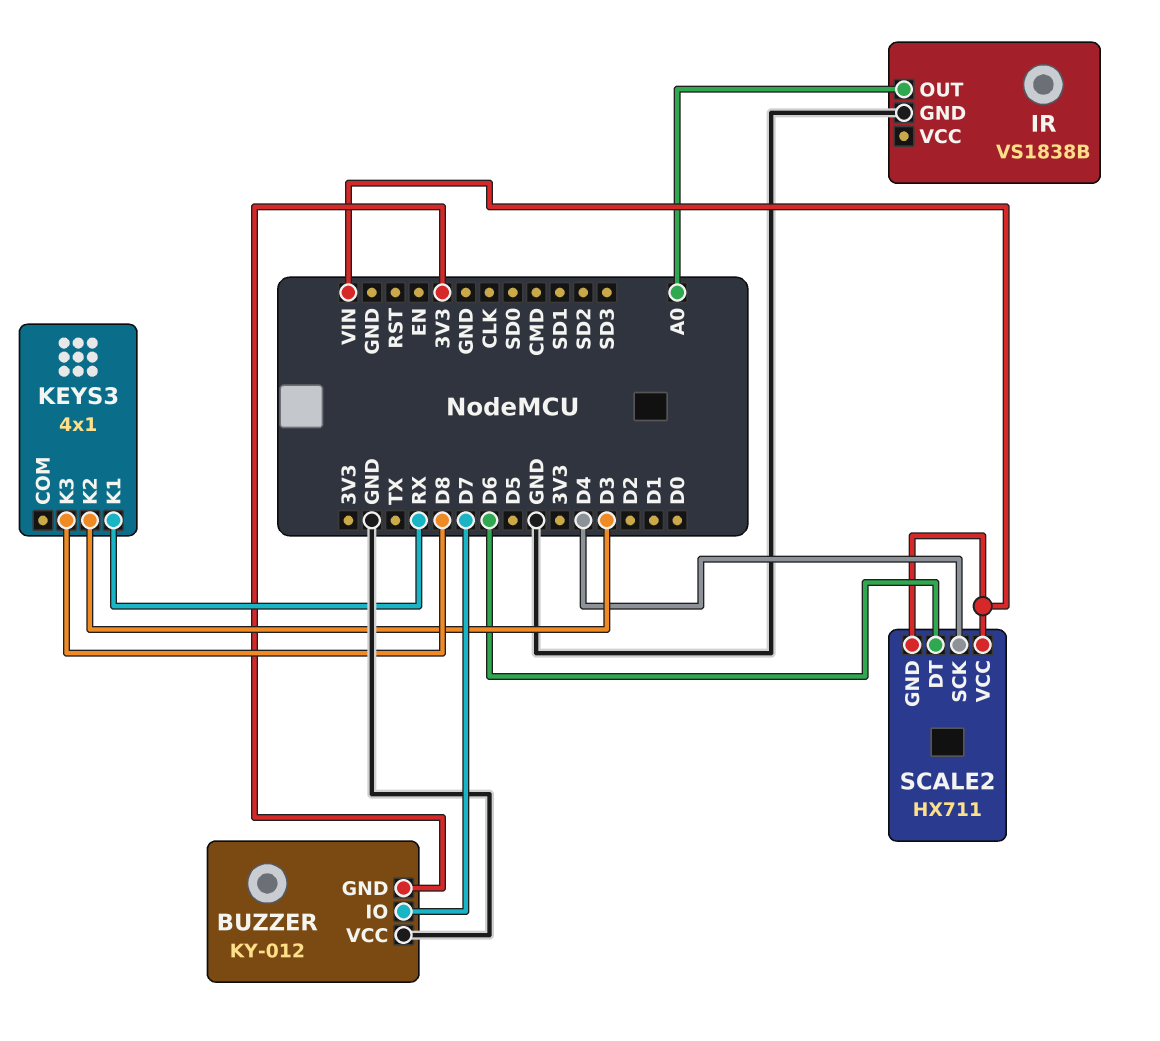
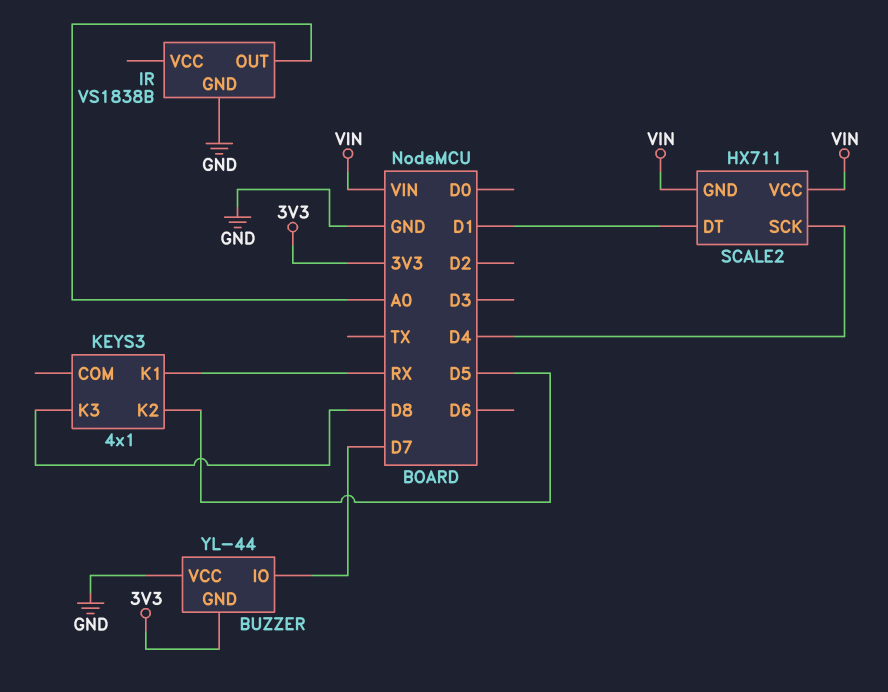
BUZZER: KY-012 -> YL-44
KEYS3 pin K2: D3 -> D5
SCALE2 pin DT: D6 -> D1

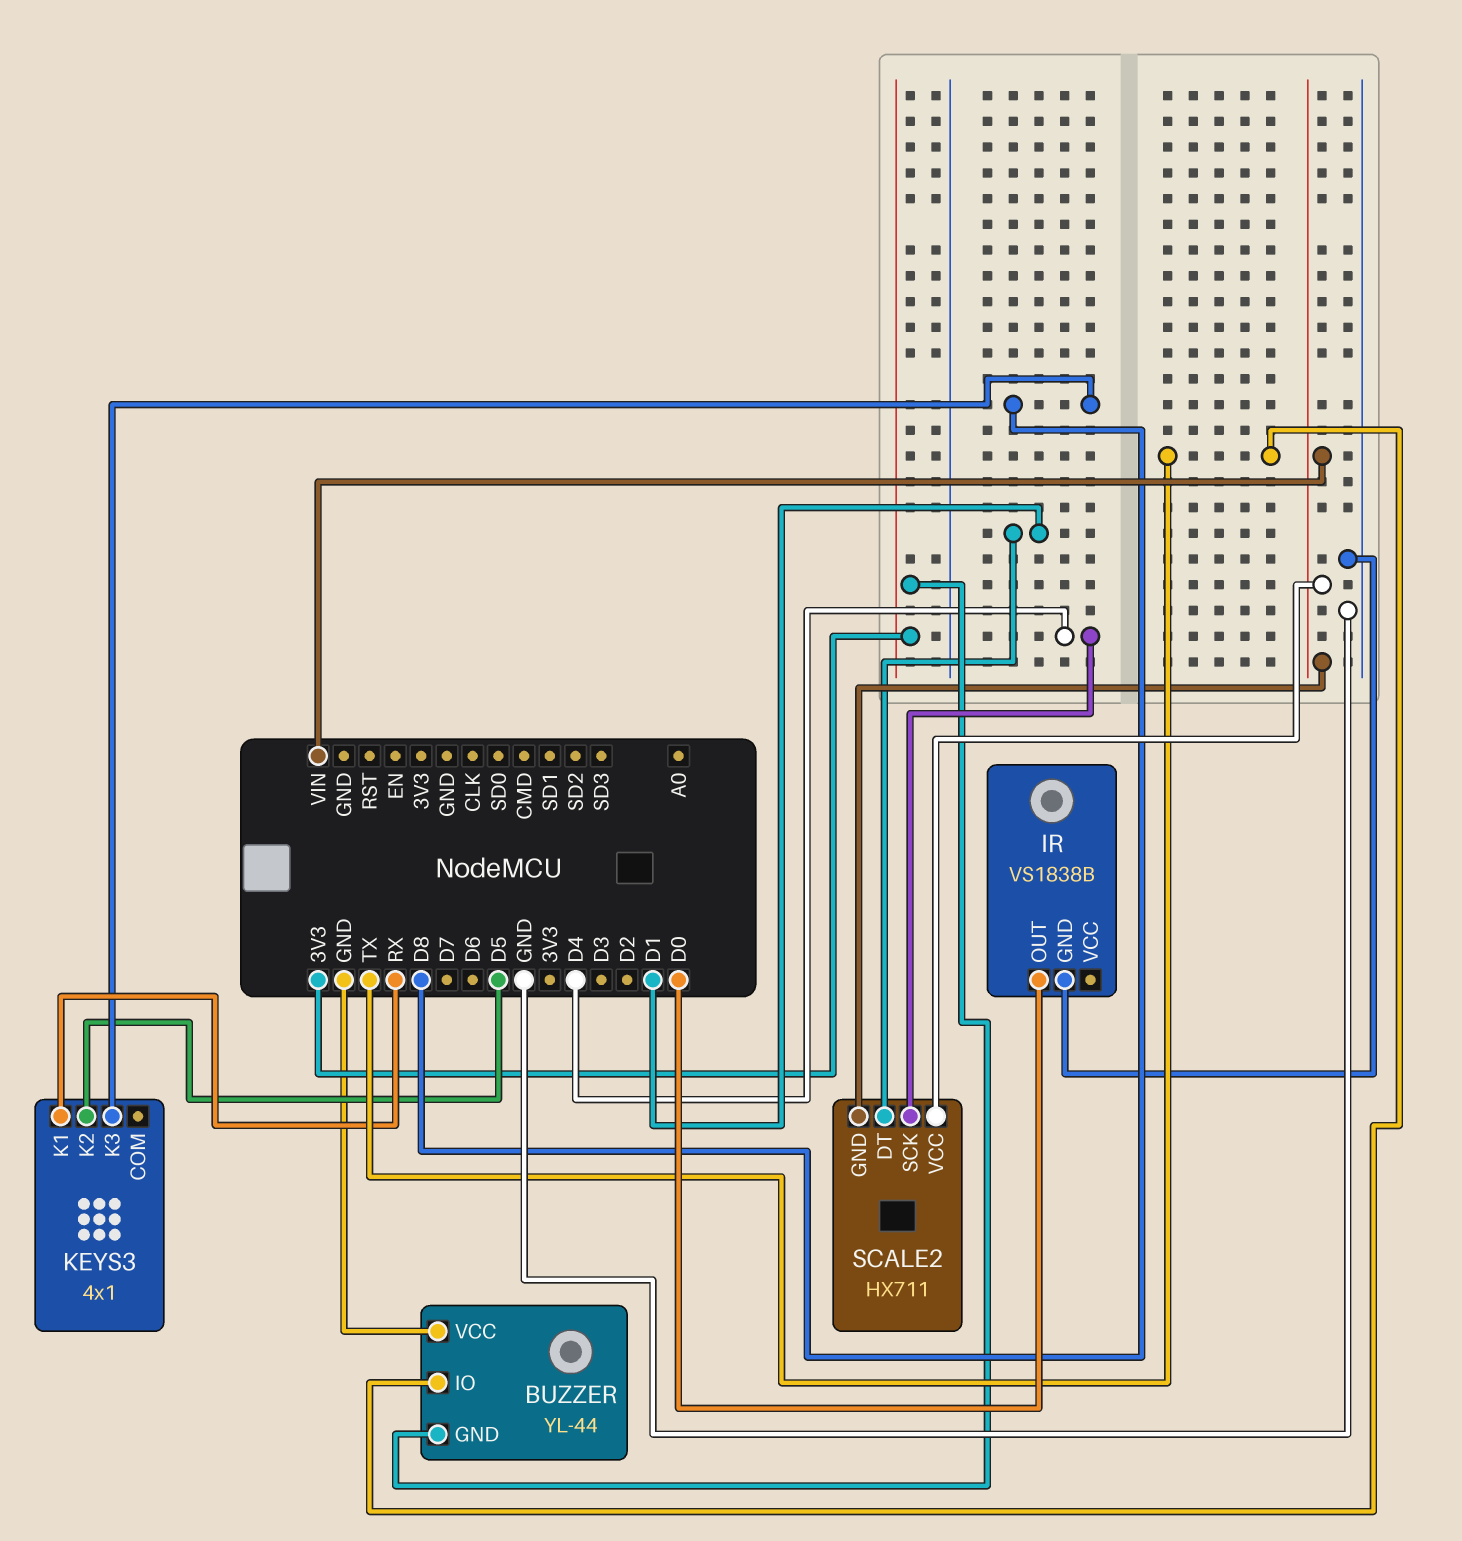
BUZZER pin IO: D7 -> TX
IR pin OUT: A0 -> D0

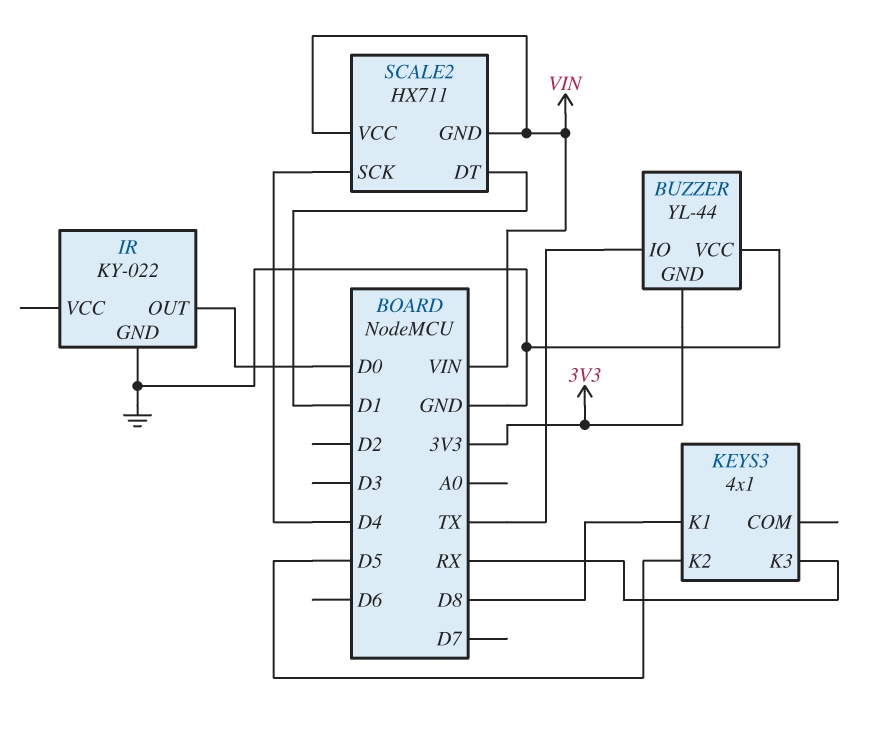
IR: VS1838B -> KY-022
KEYS3 pin K1: RX -> D8
KEYS3 pin K3: D8 -> RX

